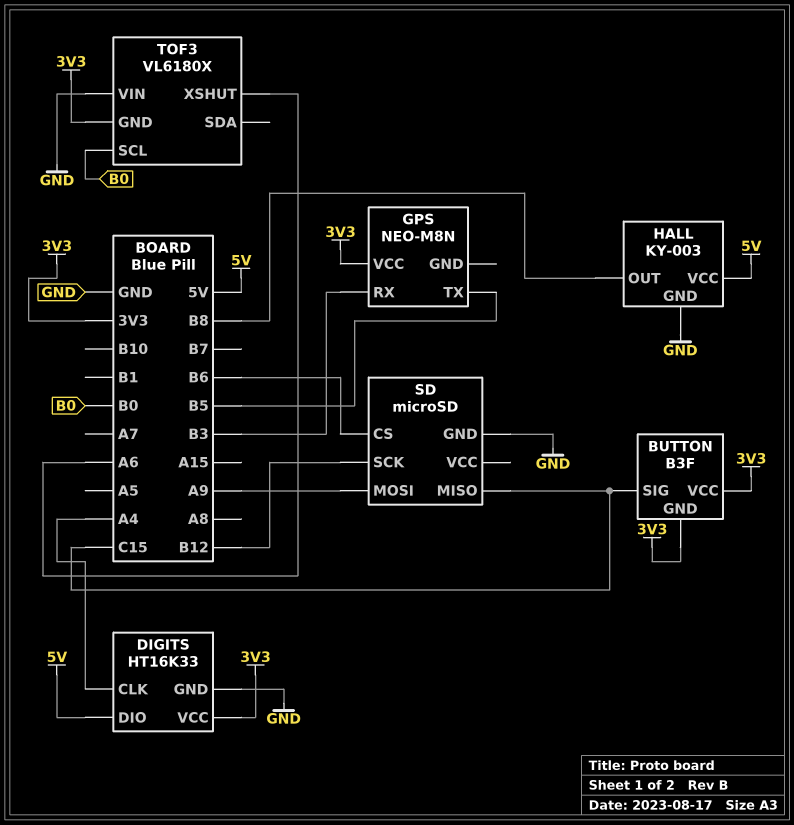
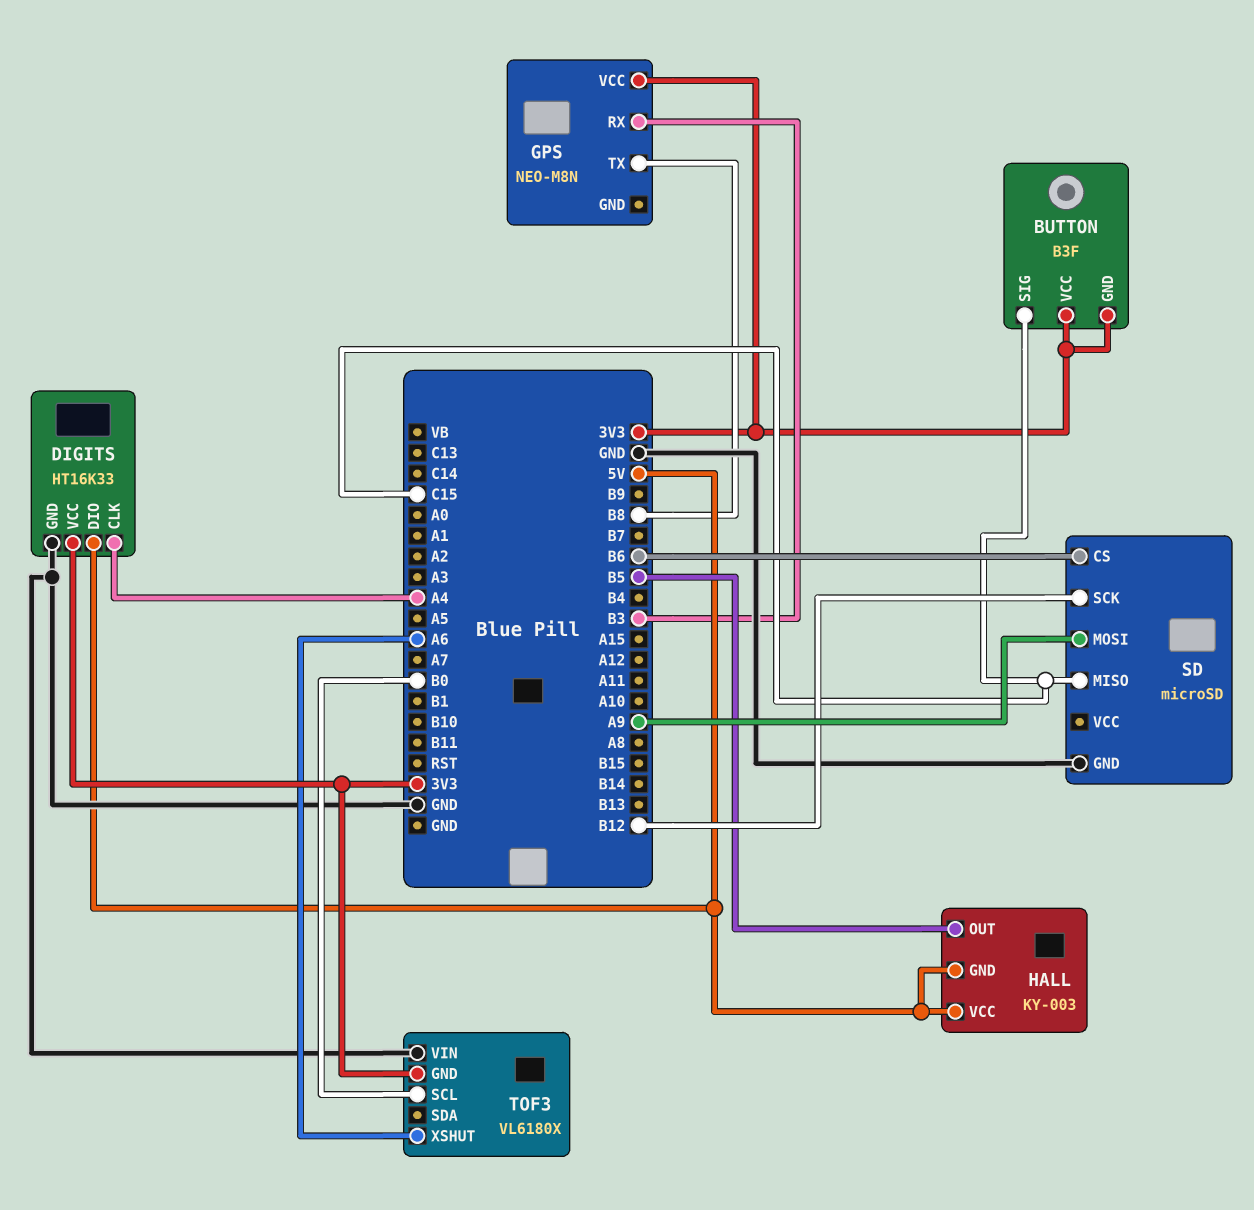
GPS pin TX: B5 -> B8
HALL pin GND: GND -> 5V
HALL pin OUT: B8 -> B5

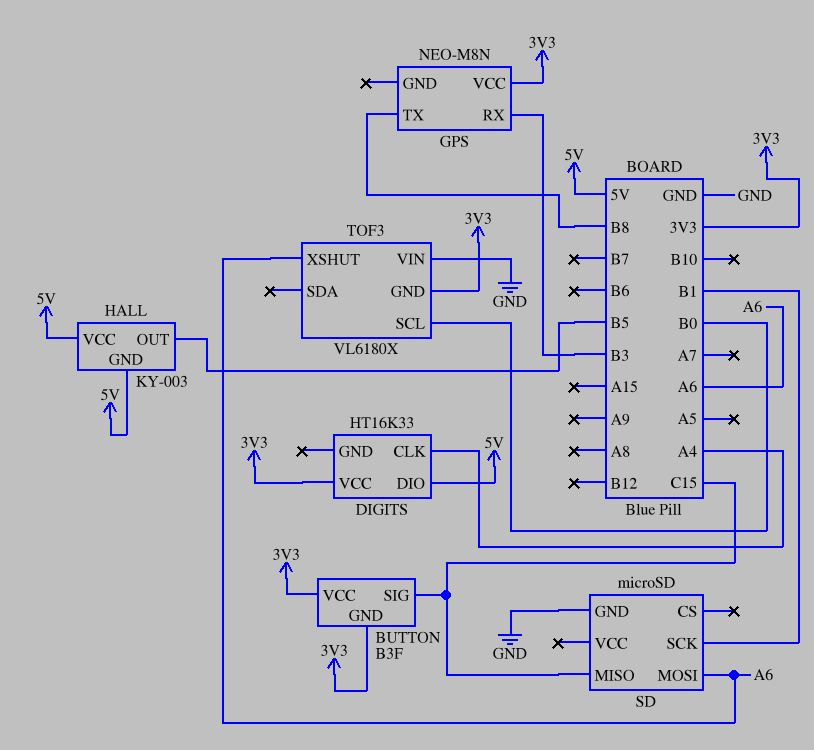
DIGITS pin GND: GND -> none
SD pin CS: B6 -> none
SD pin MOSI: A9 -> A6
SD pin SCK: B12 -> B1

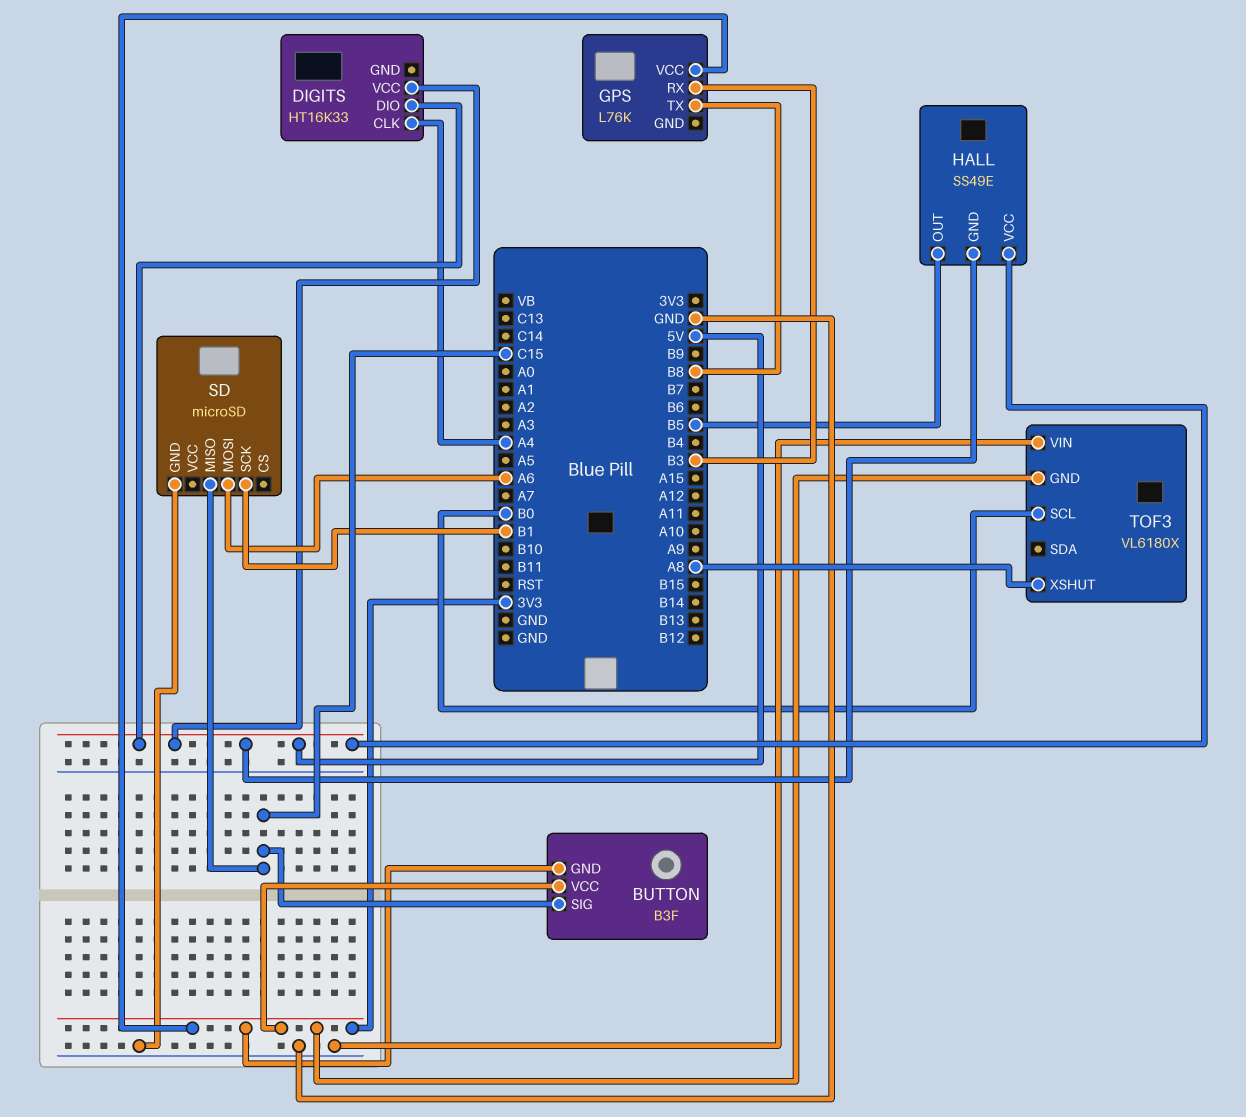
DIGITS pin VCC: 3V3 -> 5V
GPS: NEO-M8N -> L76K
HALL: KY-003 -> SS49E
TOF3 pin XSHUT: A6 -> A8

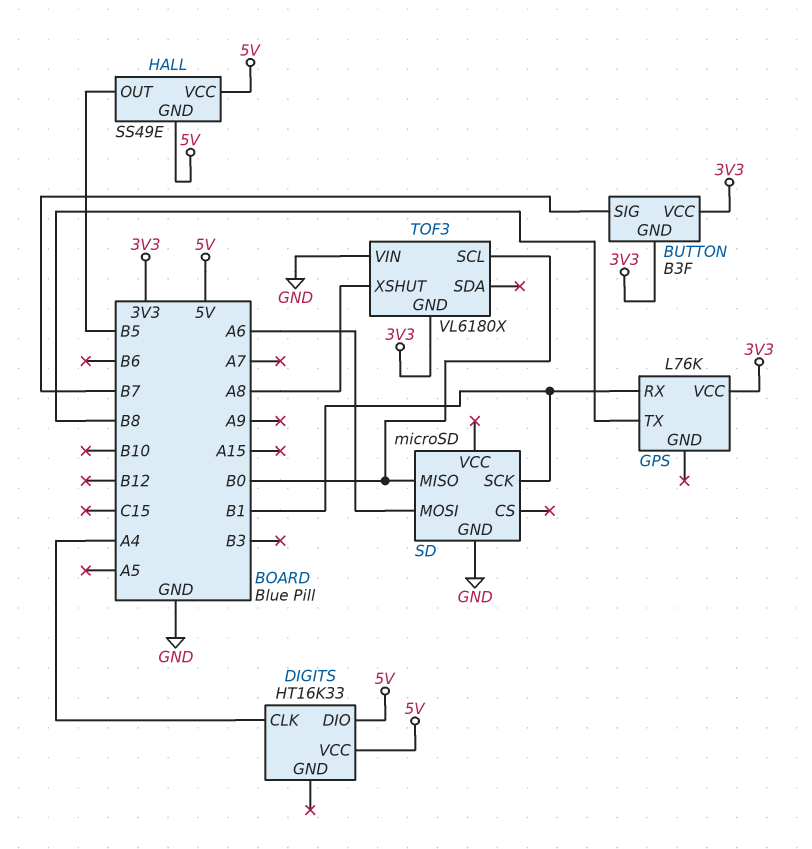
BUTTON pin SIG: C15 -> B7
GPS pin RX: B3 -> B1
SD pin MISO: C15 -> B0

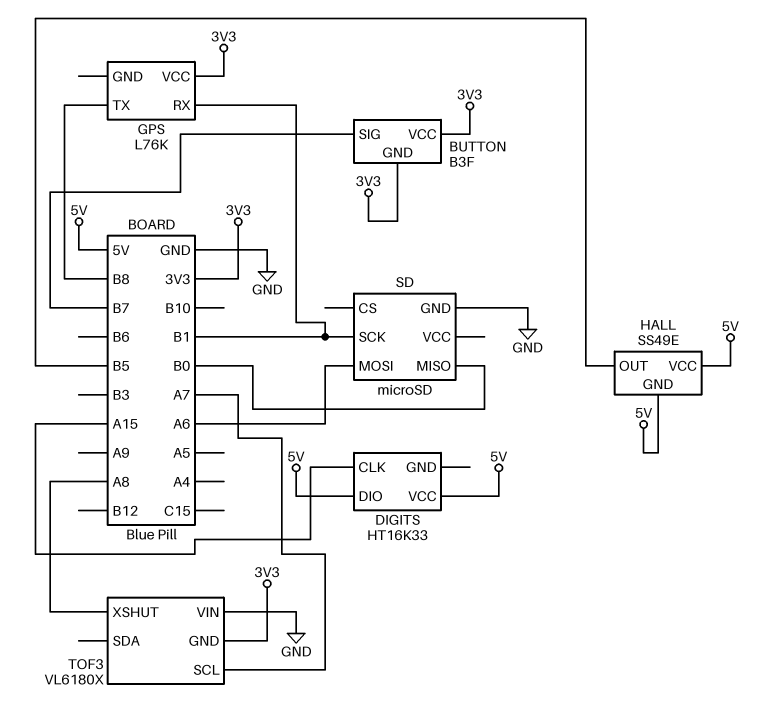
DIGITS pin CLK: A4 -> A15
TOF3 pin SCL: B0 -> A7

